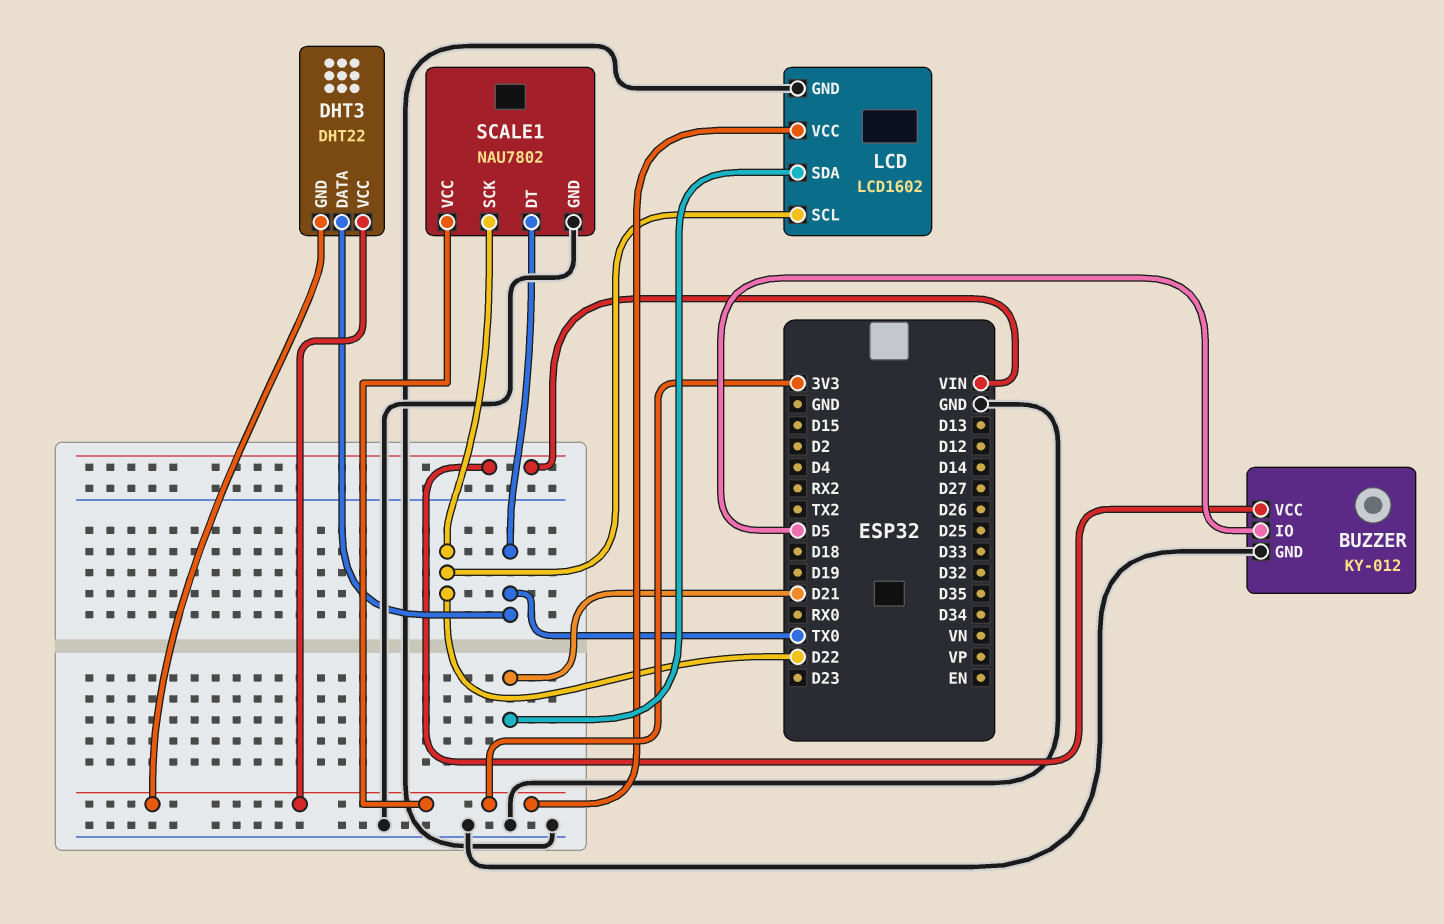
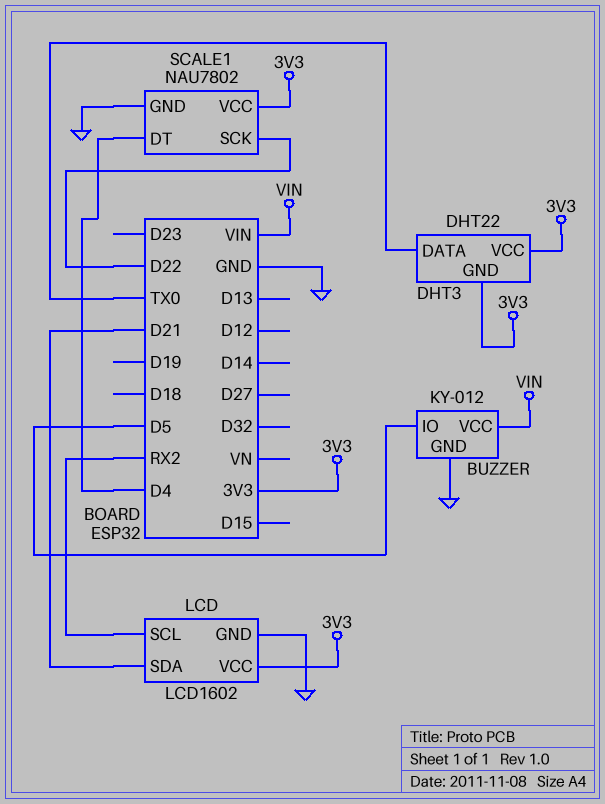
LCD pin SCL: D22 -> RX2
SCALE1 pin DT: TX0 -> D4

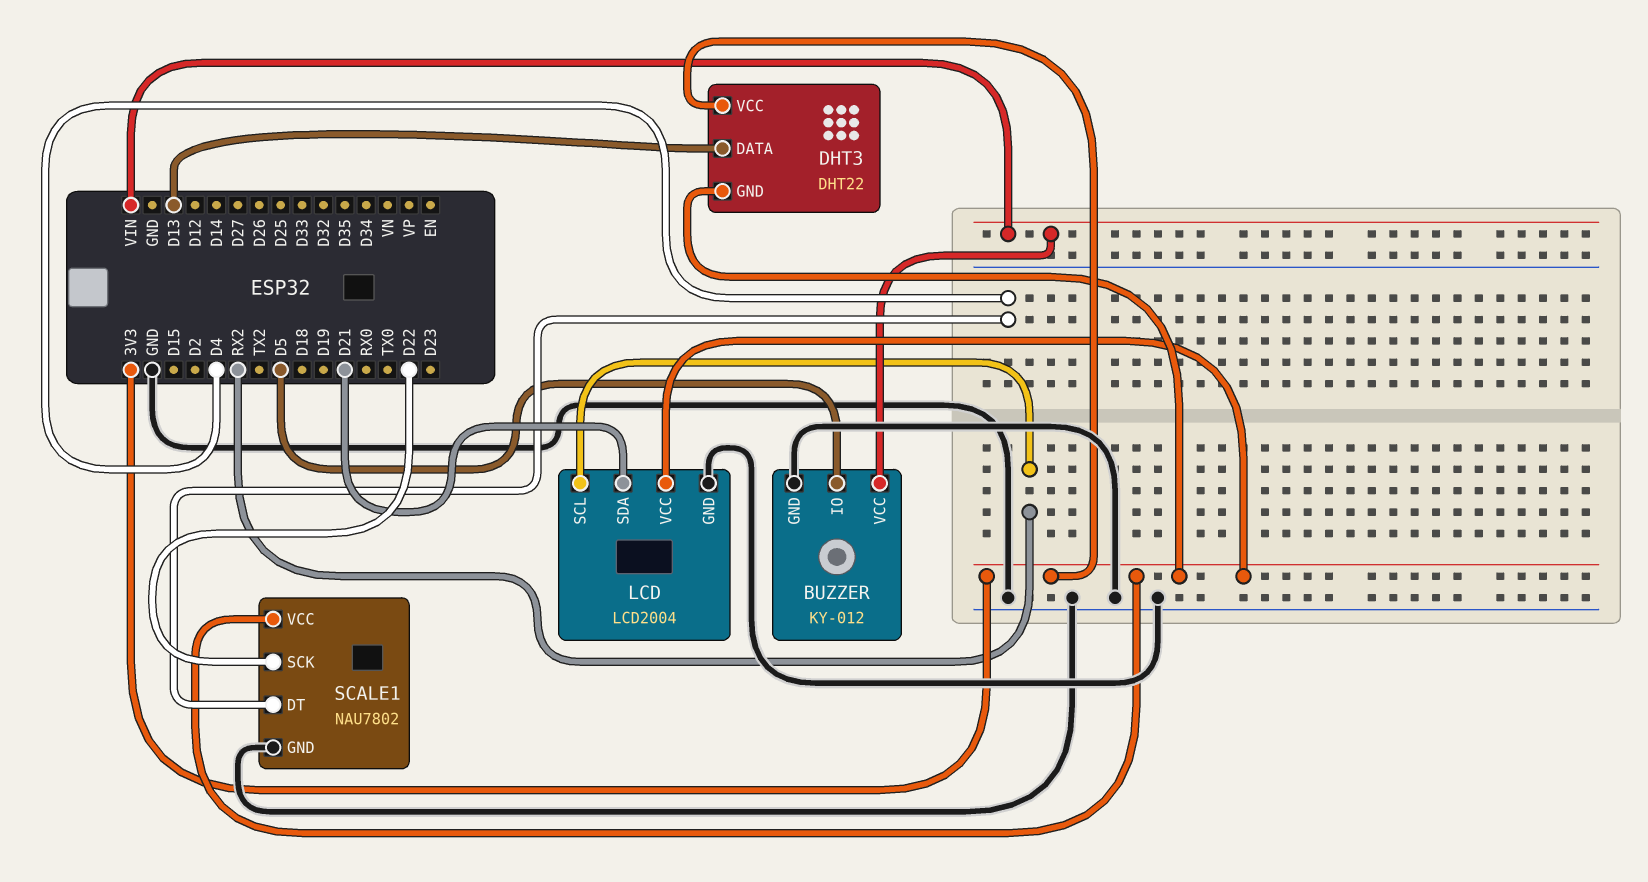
DHT3 pin DATA: TX0 -> D13
LCD: LCD1602 -> LCD2004

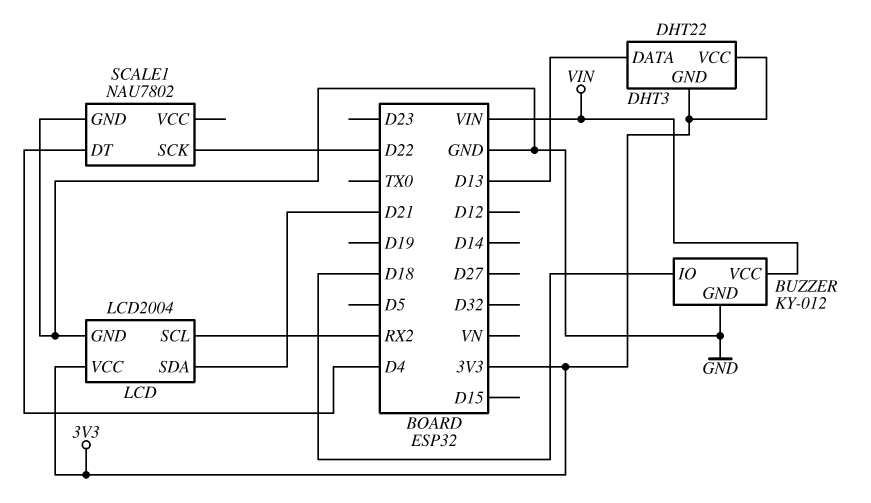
BUZZER pin IO: D5 -> D18
SCALE1 pin VCC: 3V3 -> none

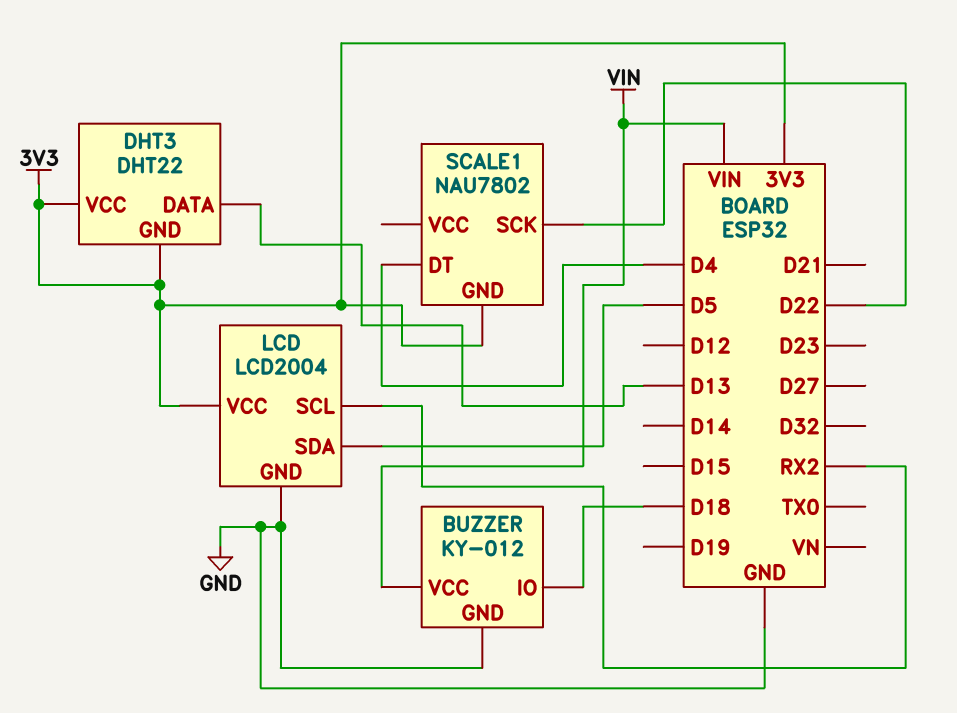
LCD pin SDA: D21 -> D5
SCALE1 pin GND: GND -> 3V3

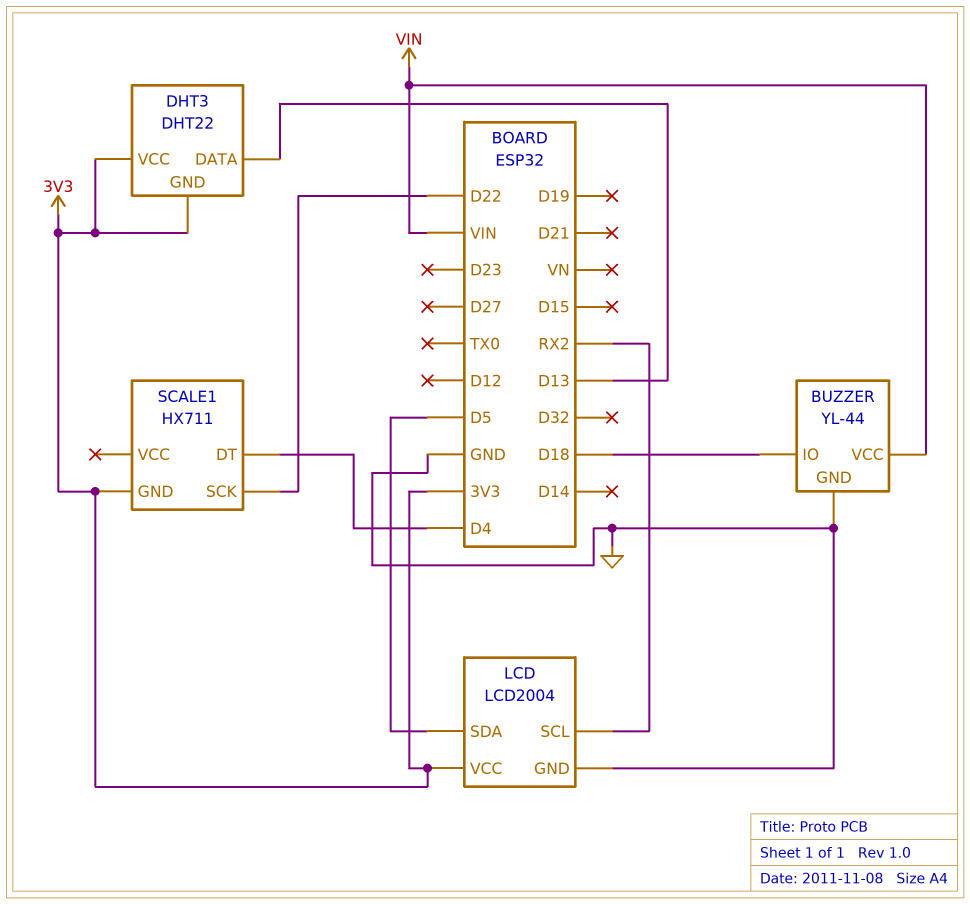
BUZZER: KY-012 -> YL-44
SCALE1: NAU7802 -> HX711

